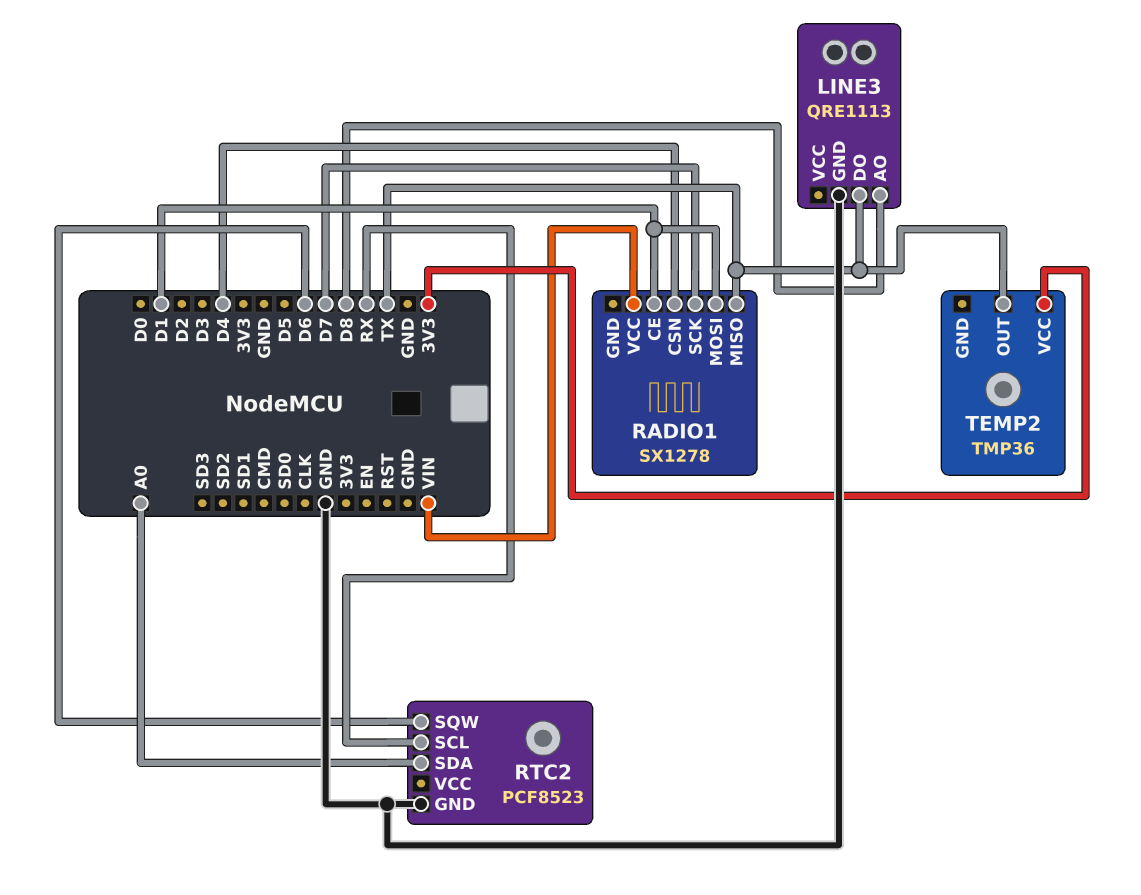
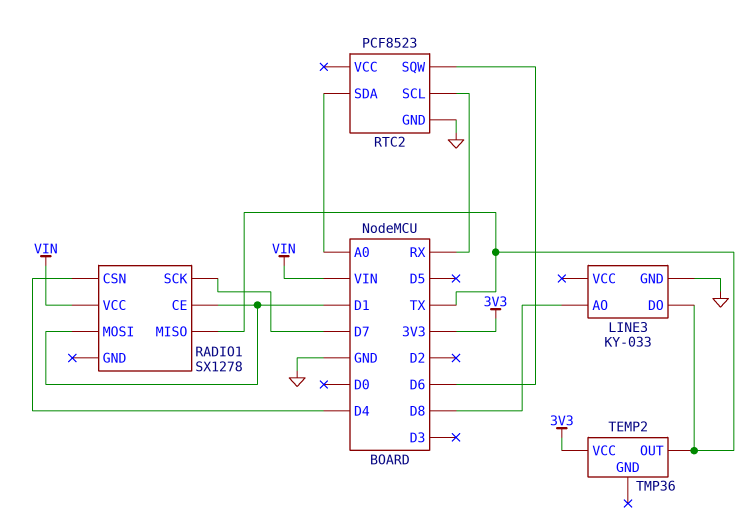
LINE3: QRE1113 -> KY-033

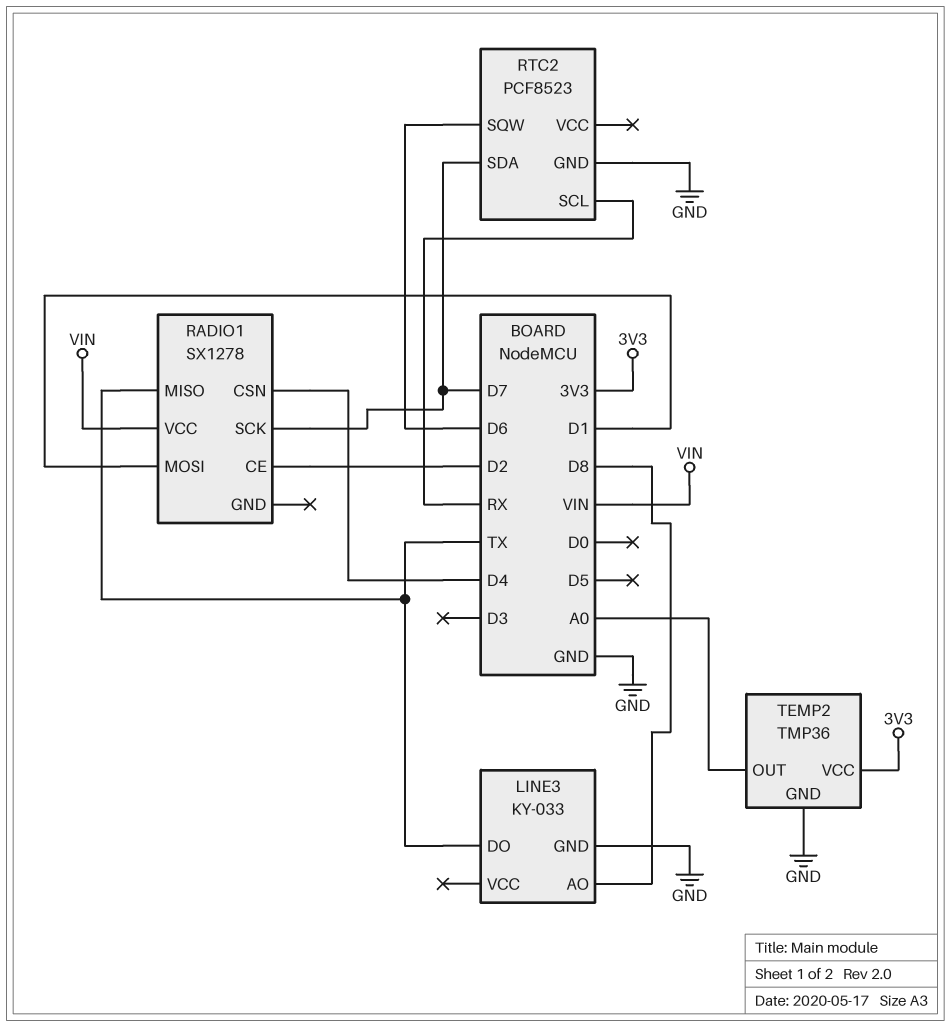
RADIO1 pin CE: D1 -> D2
RTC2 pin SDA: A0 -> D7
TEMP2 pin GND: none -> GND
TEMP2 pin OUT: TX -> A0

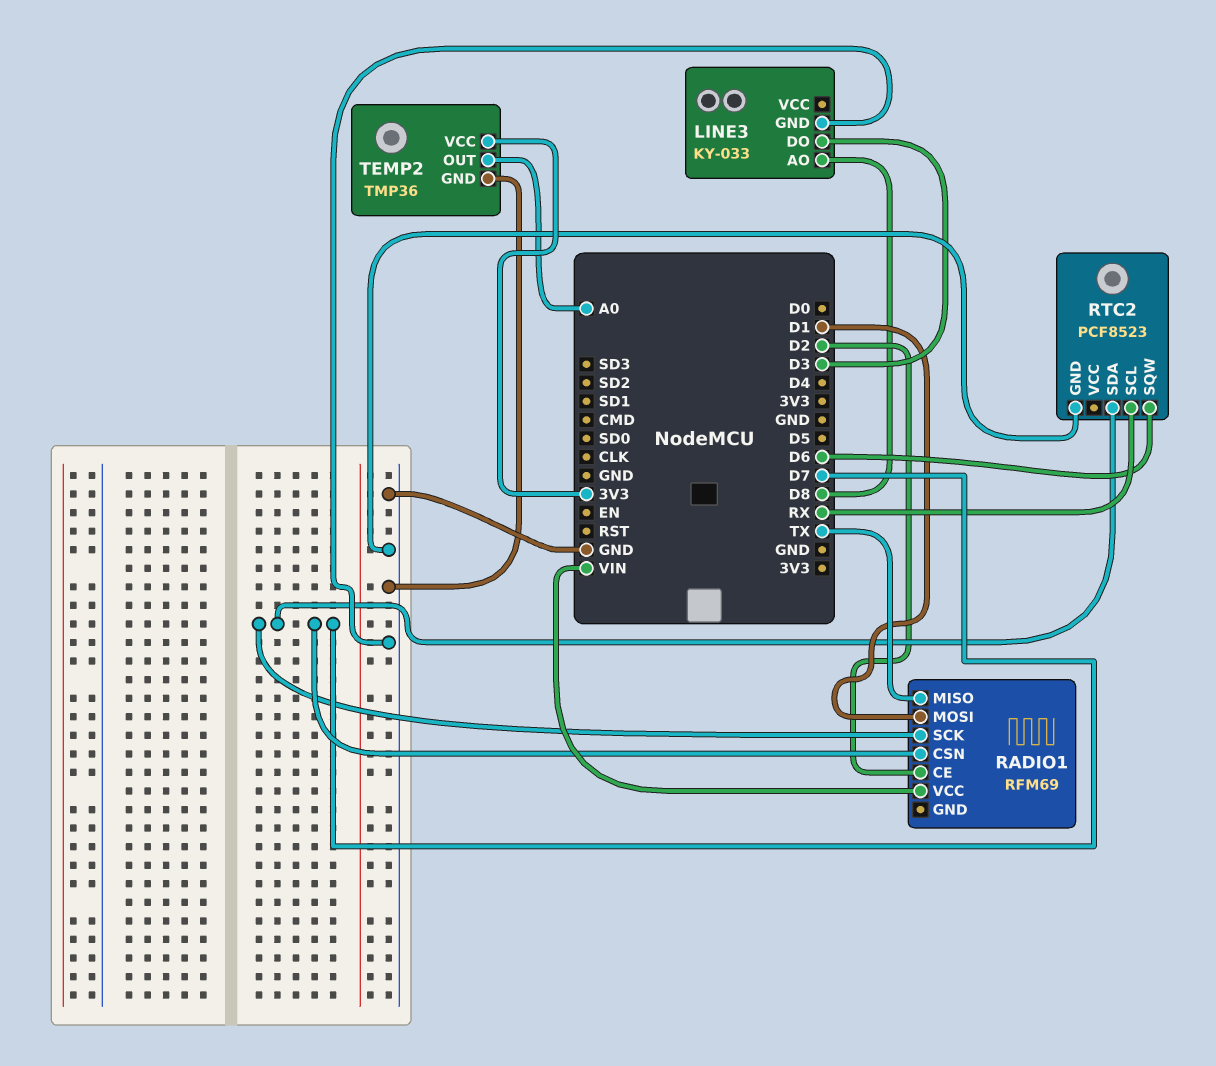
LINE3 pin DO: TX -> D3
RADIO1: SX1278 -> RFM69
RADIO1 pin CSN: D4 -> D7

